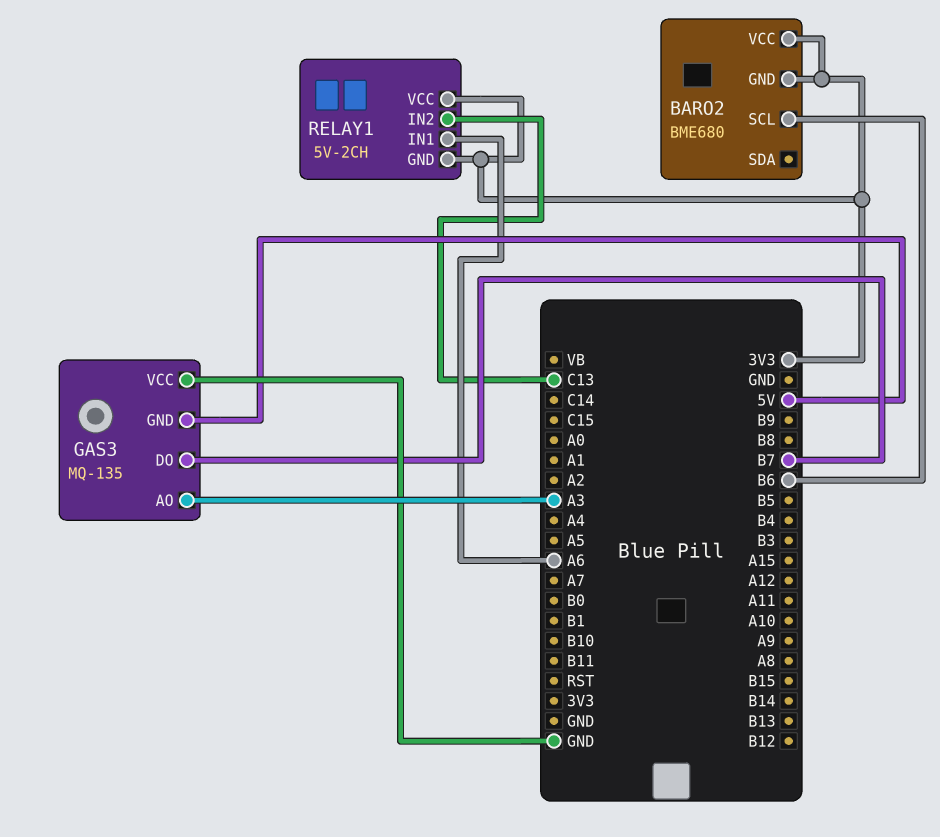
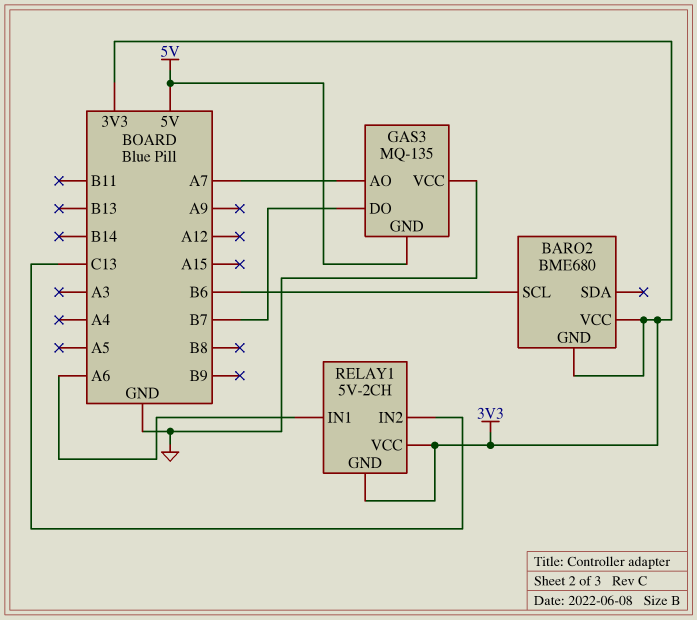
GAS3 pin AO: A3 -> A7

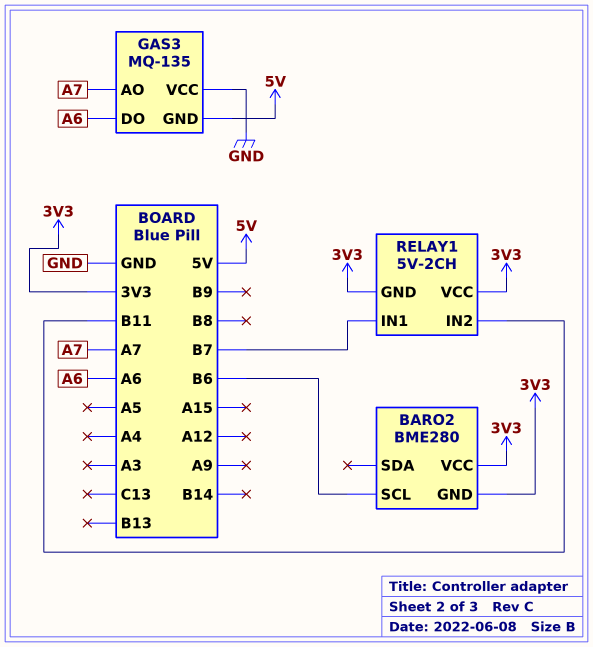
BARO2: BME680 -> BME280
GAS3 pin DO: B7 -> A6
RELAY1 pin IN1: A6 -> B7
RELAY1 pin IN2: C13 -> B11

